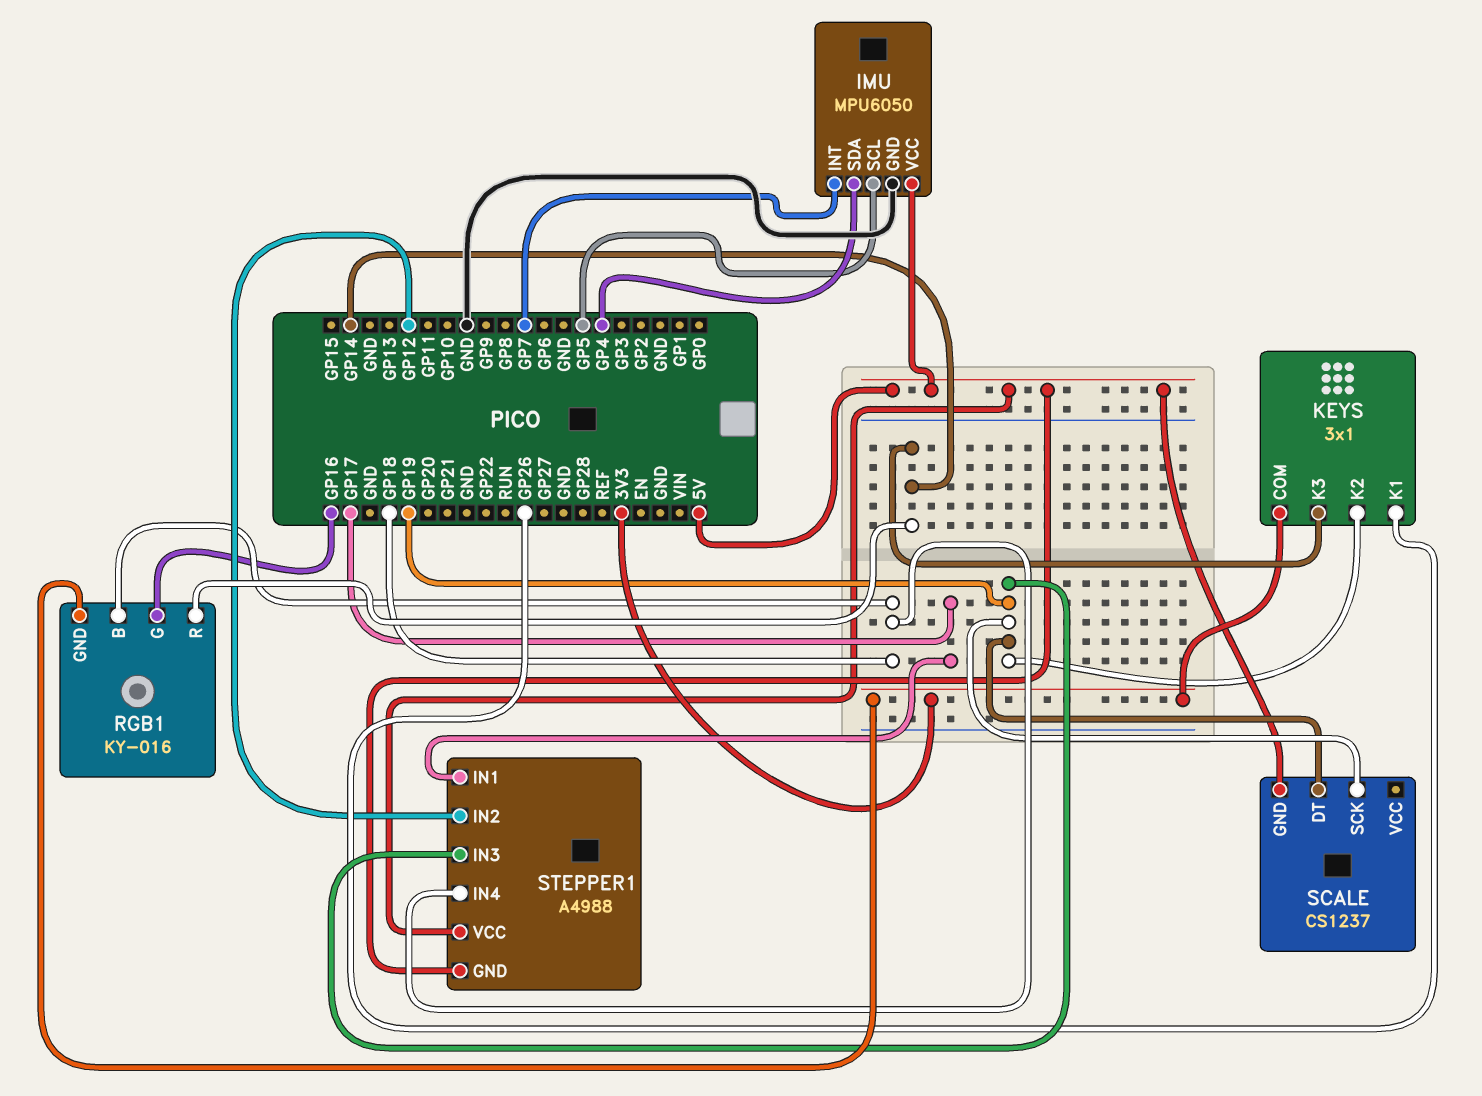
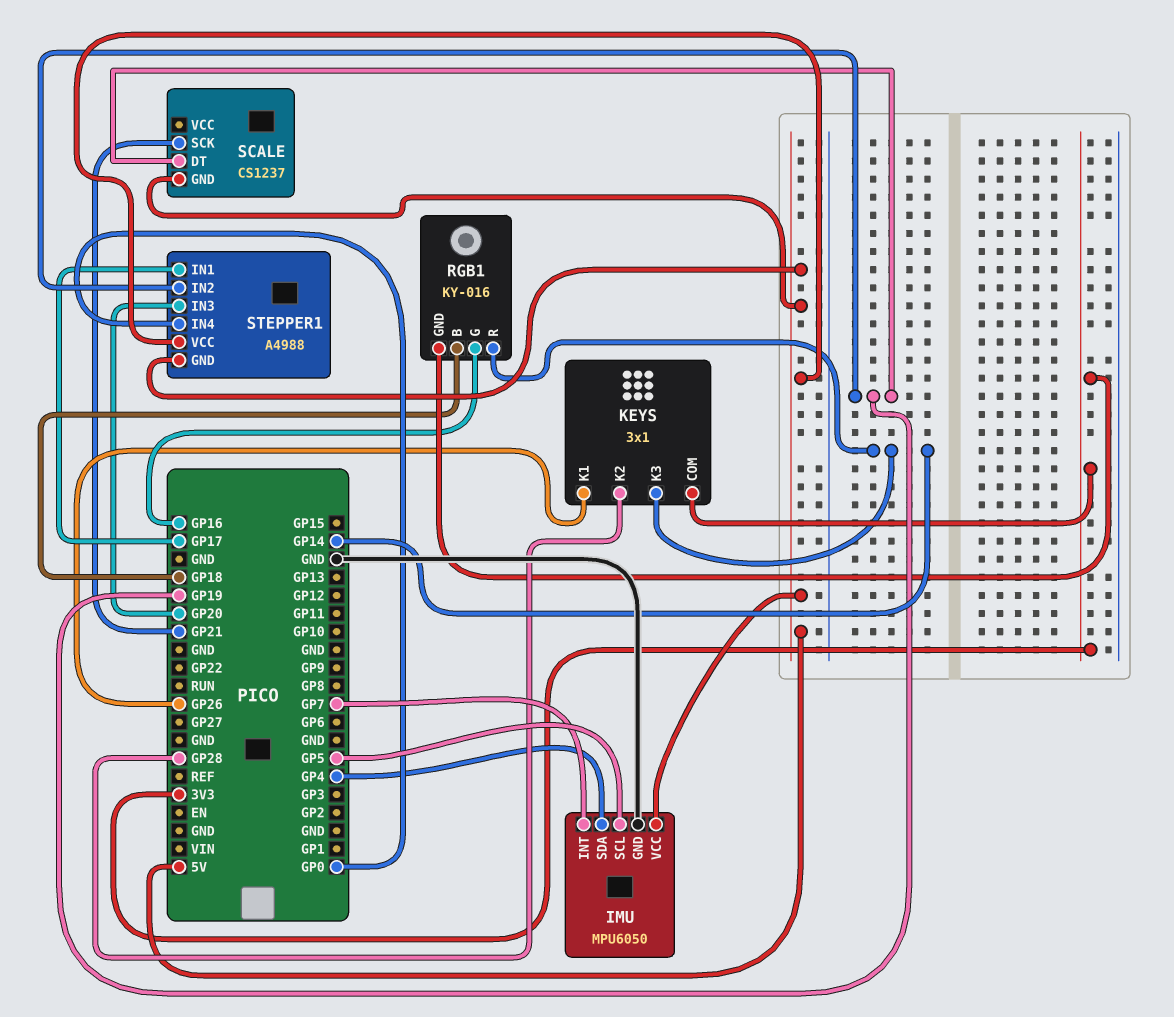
KEYS pin K2: GP19 -> GP28
SCALE pin SCK: GP19 -> GP21
STEPPER1 pin IN2: GP12 -> GP19
STEPPER1 pin IN3: GP19 -> GP20
STEPPER1 pin IN4: GP18 -> GP0

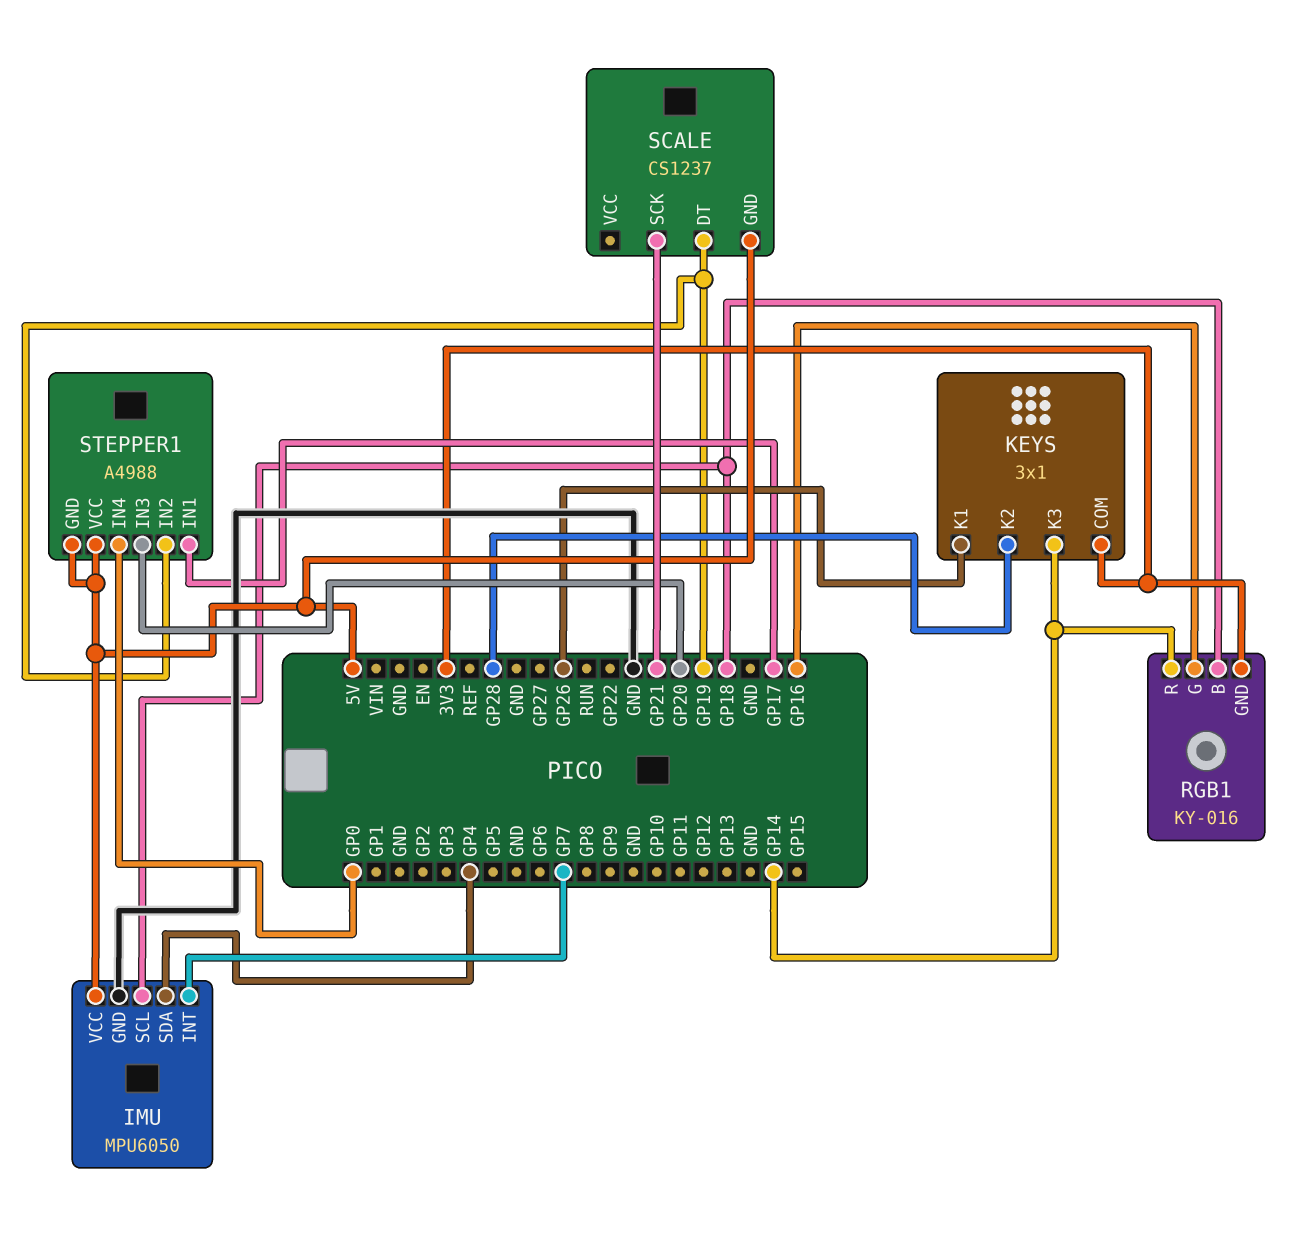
IMU pin SCL: GP5 -> GP18

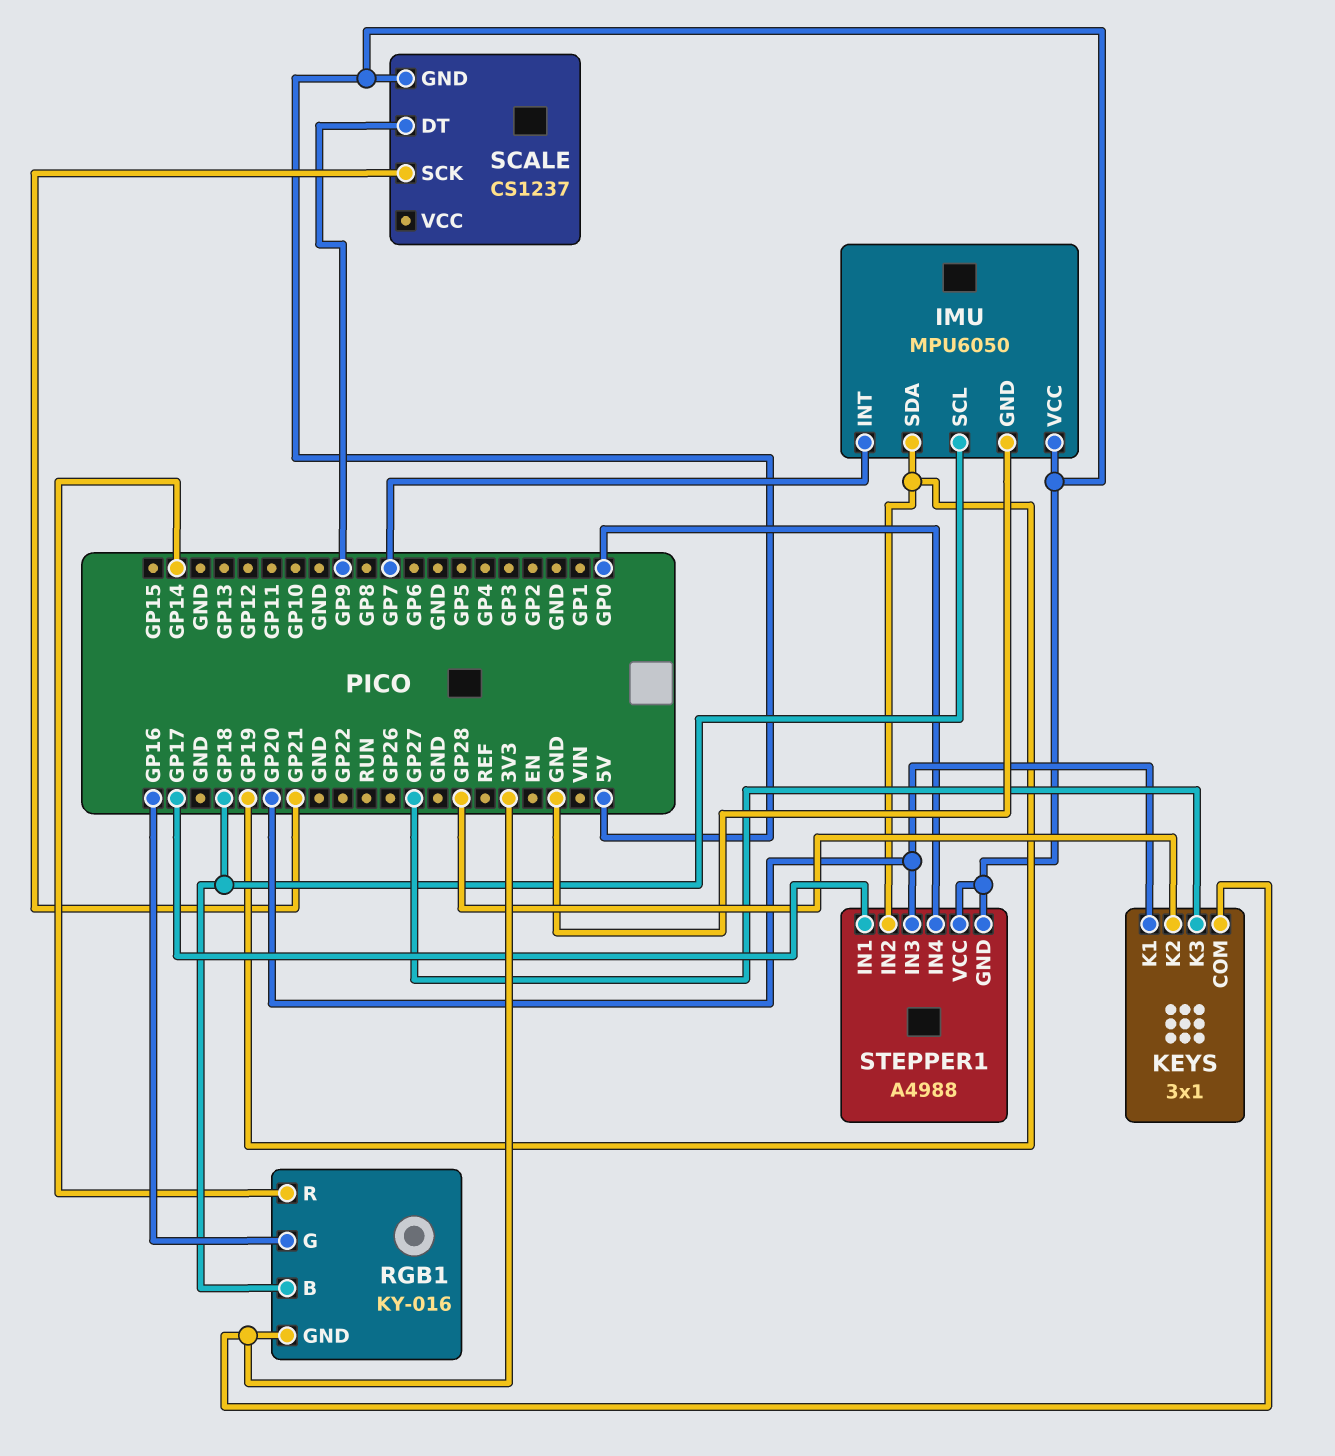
IMU pin SDA: GP4 -> GP19
KEYS pin K1: GP26 -> GP20
KEYS pin K3: GP14 -> GP27
SCALE pin DT: GP19 -> GP9

